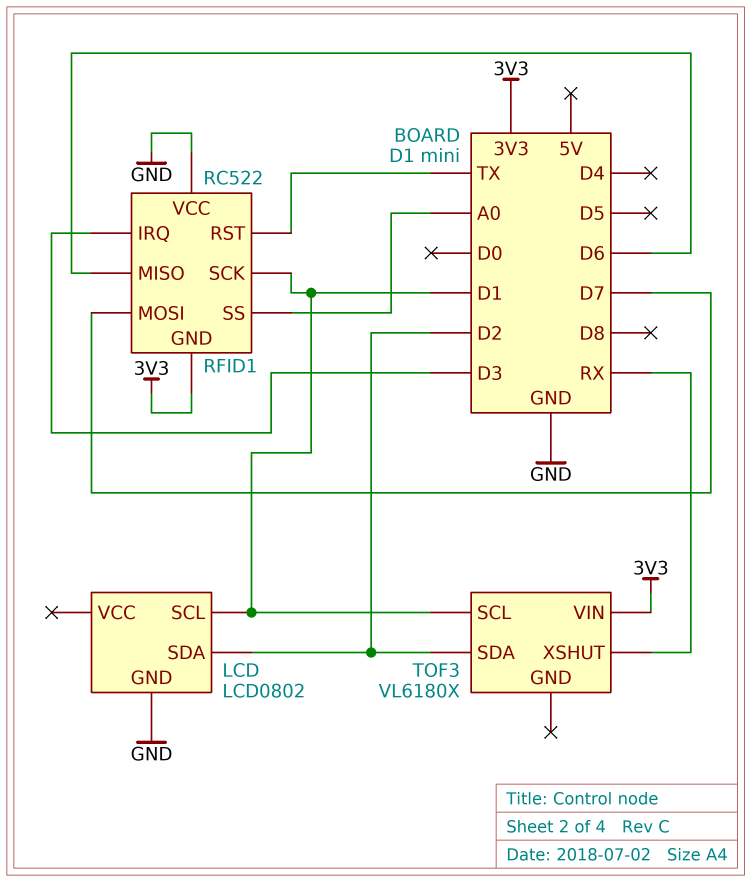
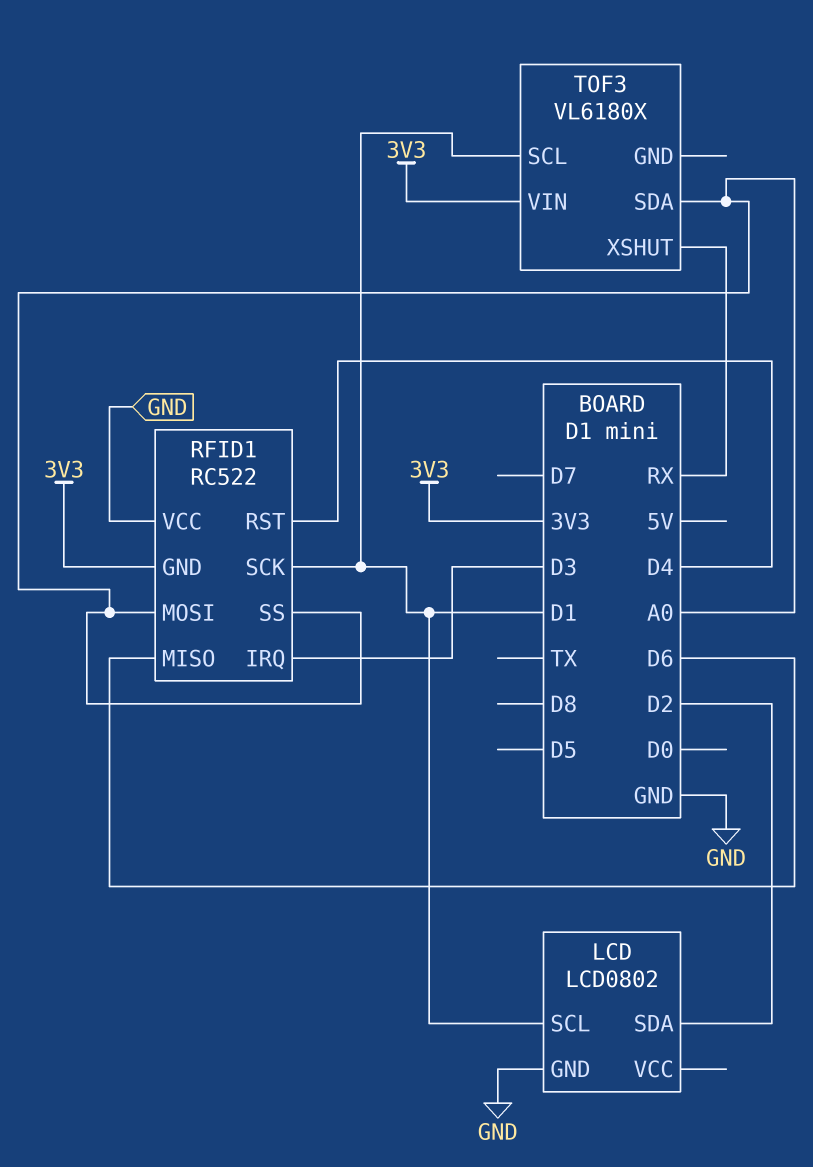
RFID1 pin MOSI: D7 -> A0
RFID1 pin RST: TX -> D4
TOF3 pin SDA: D2 -> A0

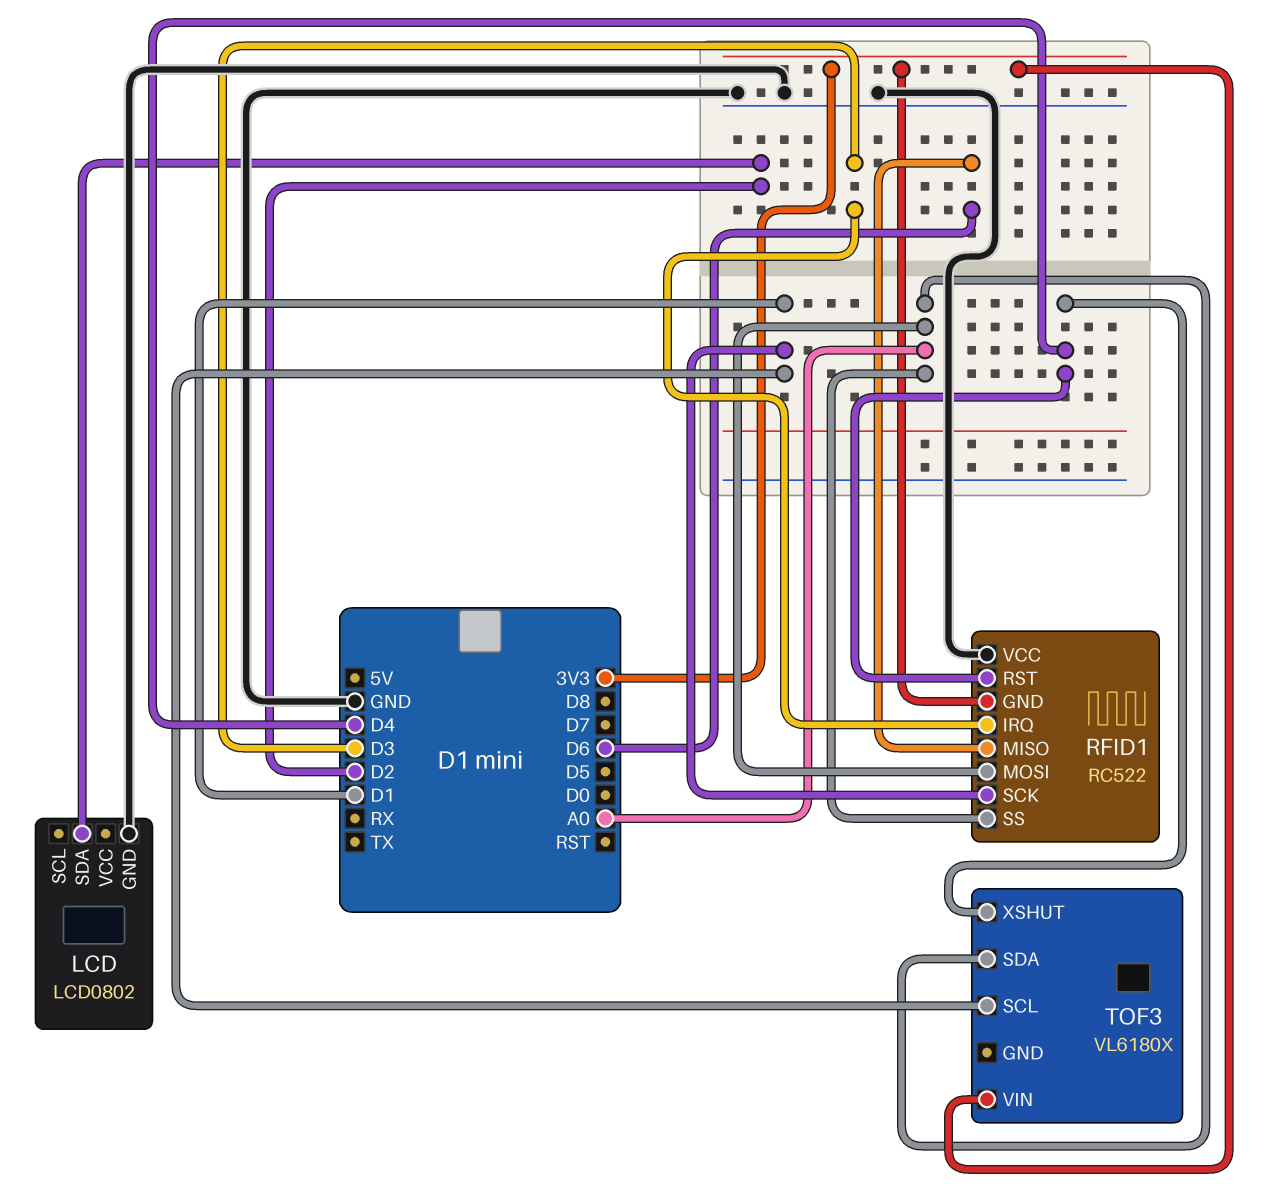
LCD pin SCL: D1 -> none
TOF3 pin XSHUT: RX -> D4

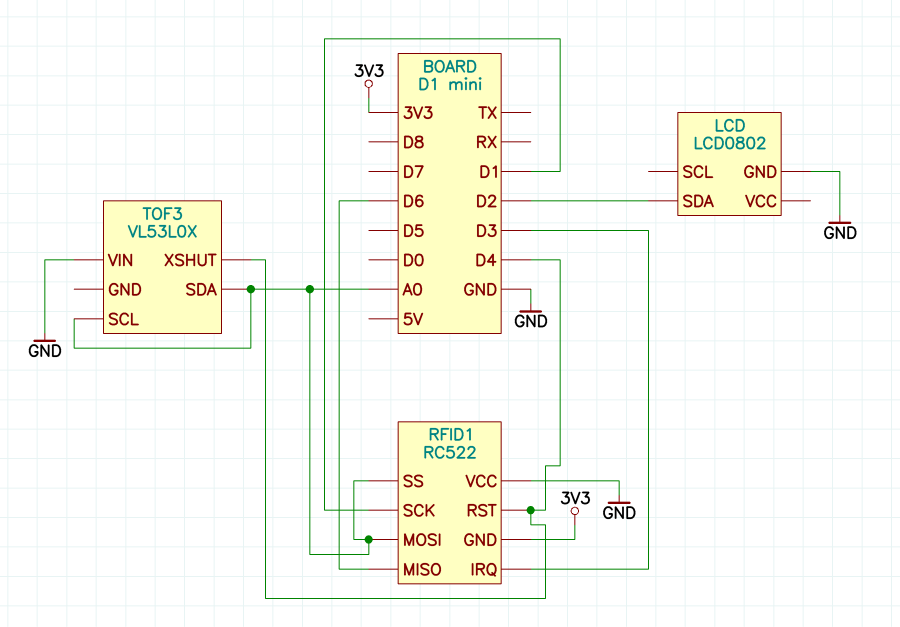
TOF3: VL6180X -> VL53L0X
TOF3 pin SCL: D1 -> A0
TOF3 pin VIN: 3V3 -> GND

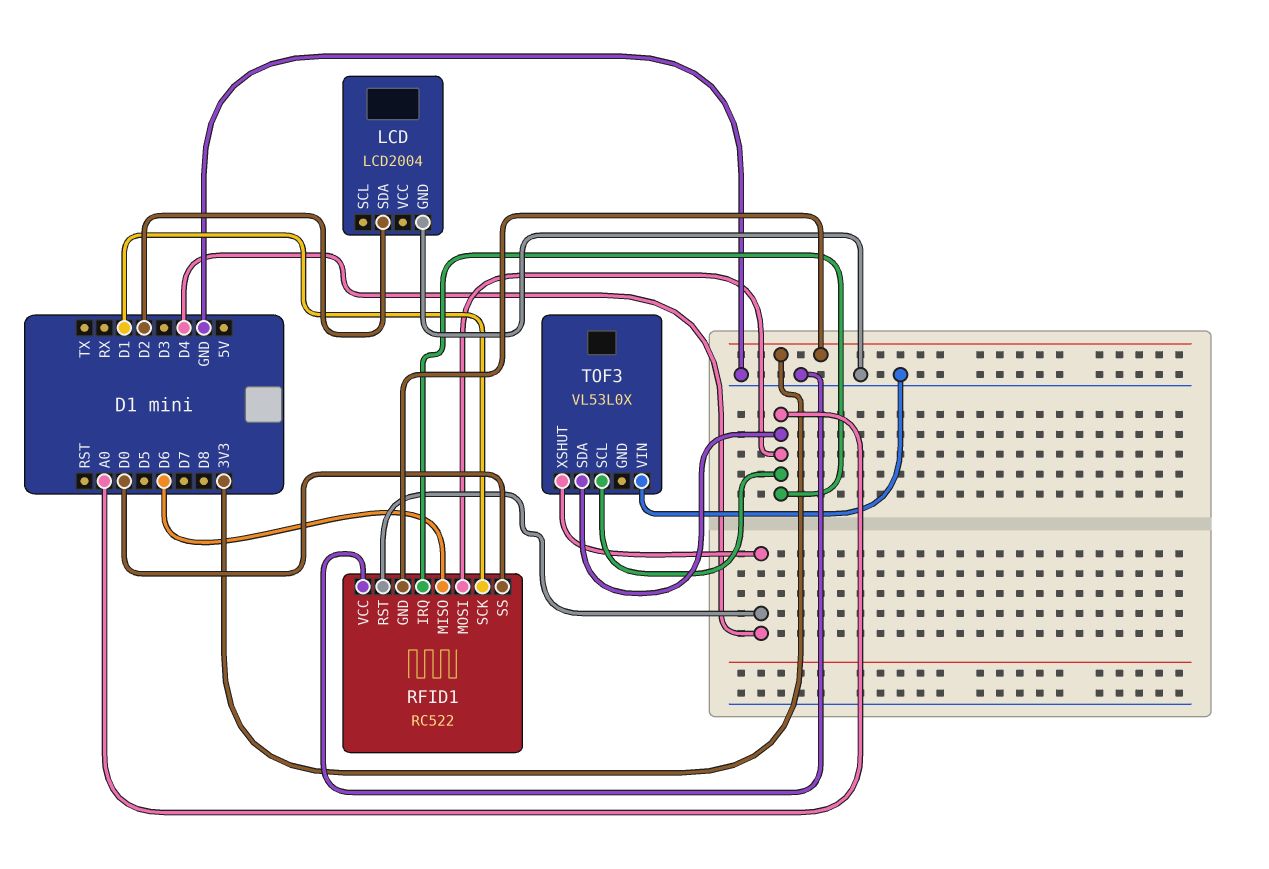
LCD: LCD0802 -> LCD2004
RFID1 pin IRQ: D3 -> A0
RFID1 pin SS: A0 -> D0

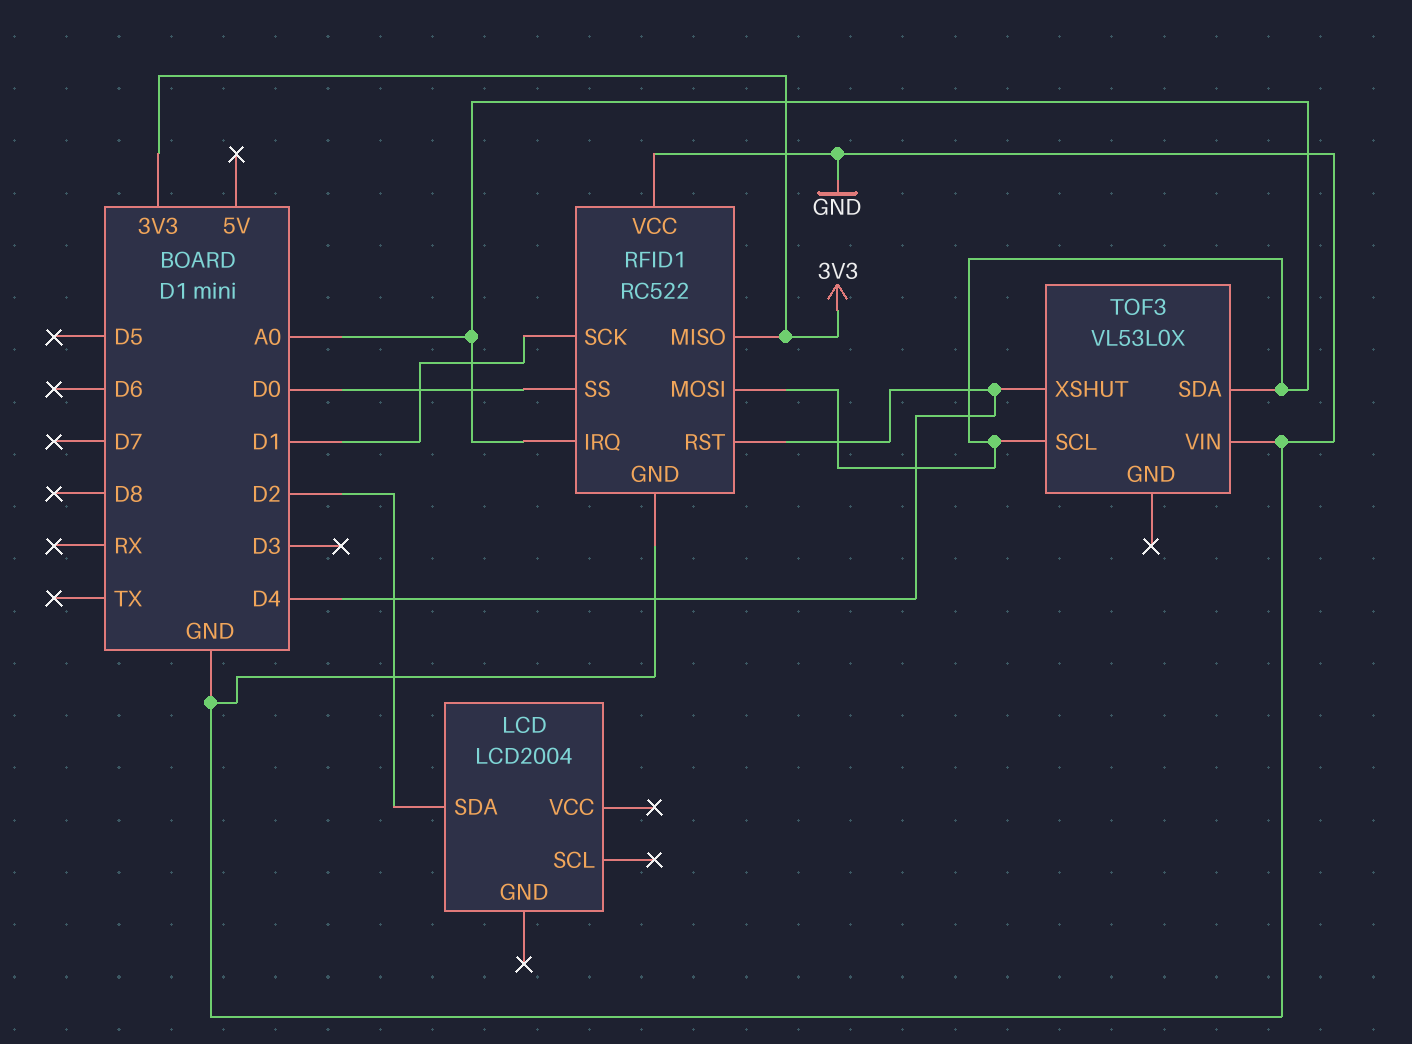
LCD pin GND: GND -> none
RFID1 pin GND: 3V3 -> GND
RFID1 pin MISO: D6 -> 3V3

